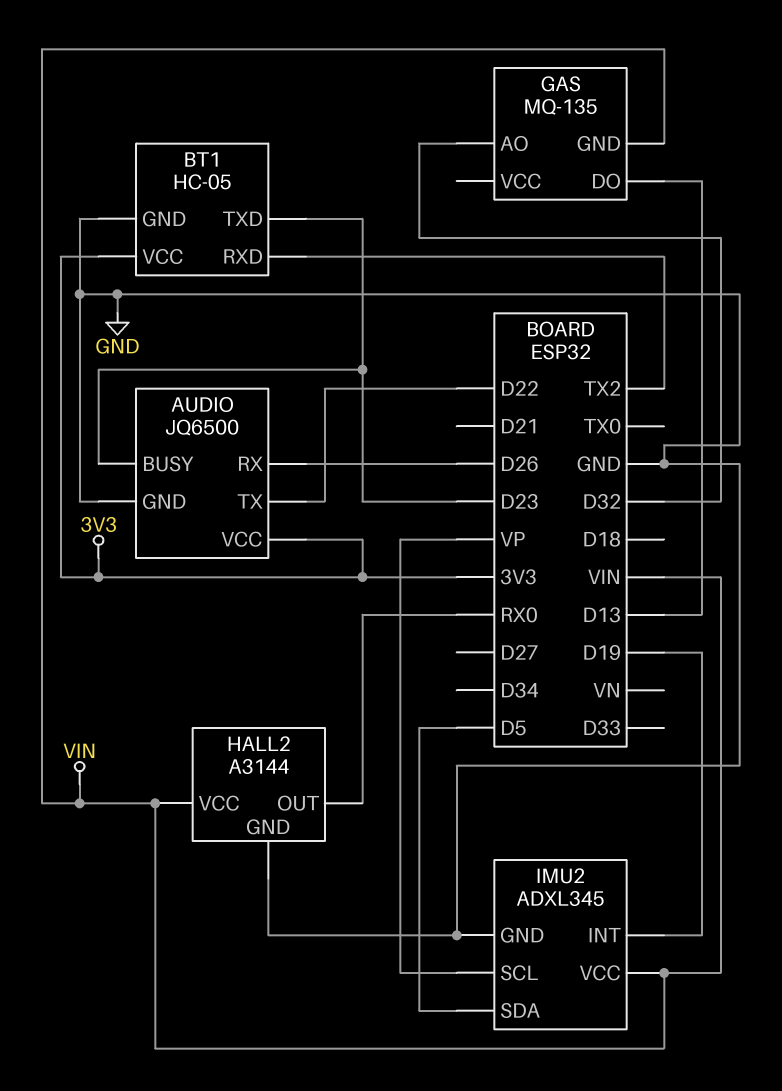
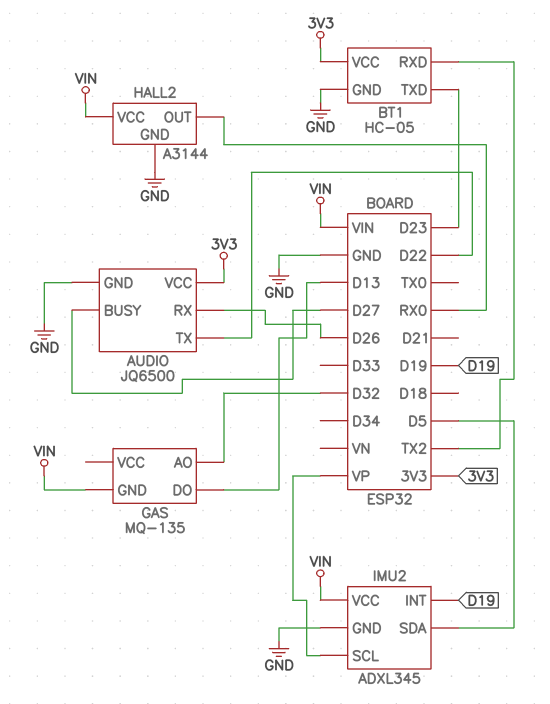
AUDIO pin BUSY: D23 -> D27

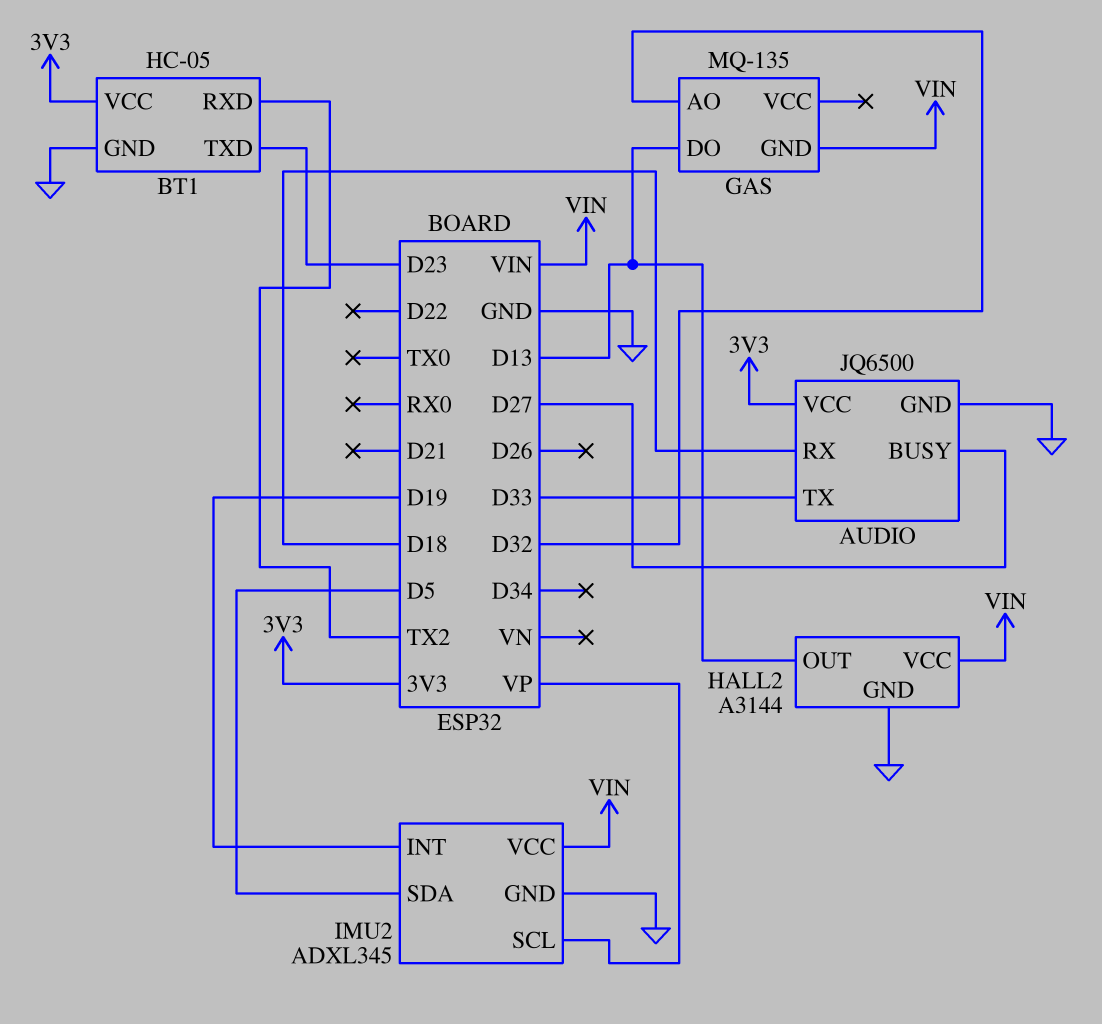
AUDIO pin RX: D26 -> D18
AUDIO pin TX: D22 -> D33
HALL2 pin OUT: RX0 -> D13

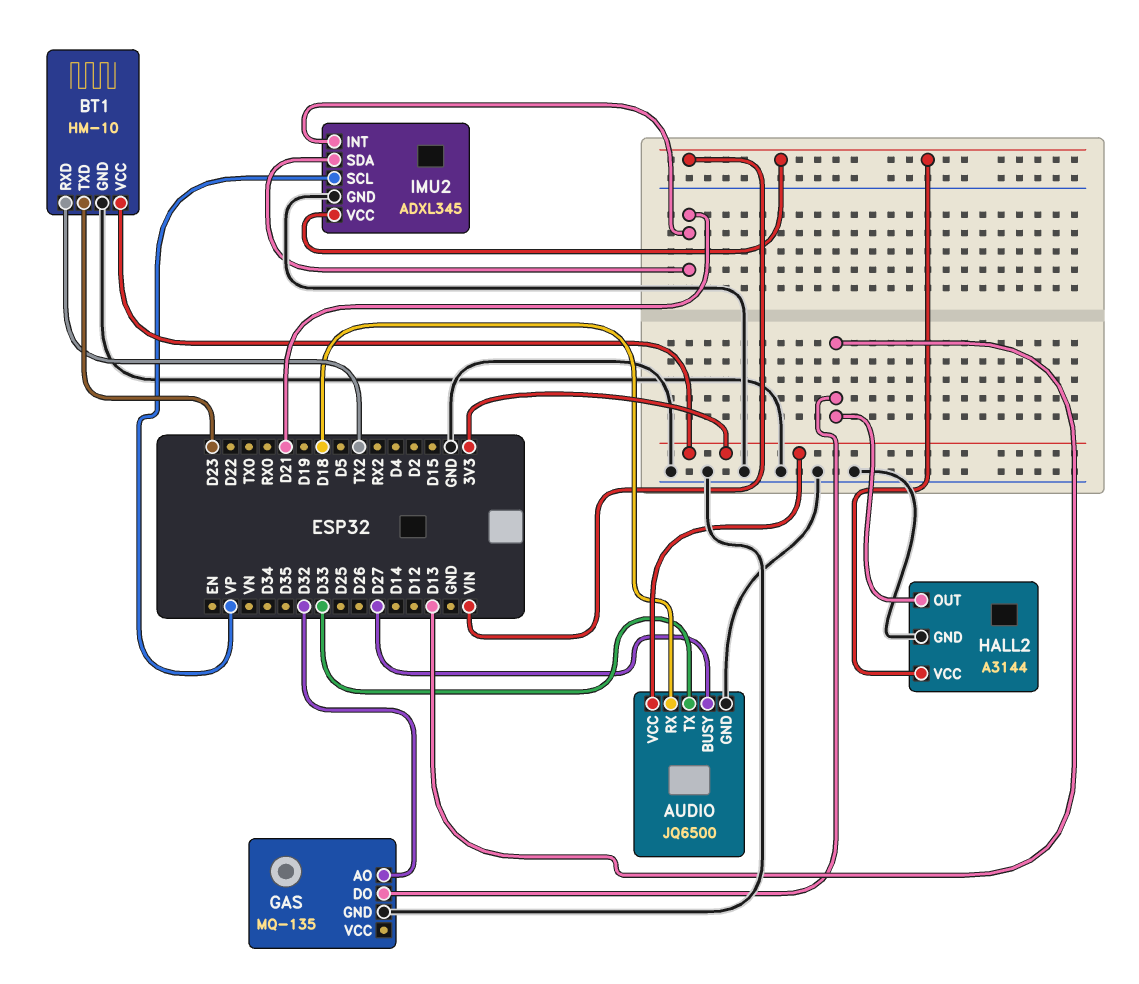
BT1: HC-05 -> HM-10
GAS pin GND: VIN -> GND
IMU2 pin INT: D19 -> D21
IMU2 pin SDA: D5 -> D21

